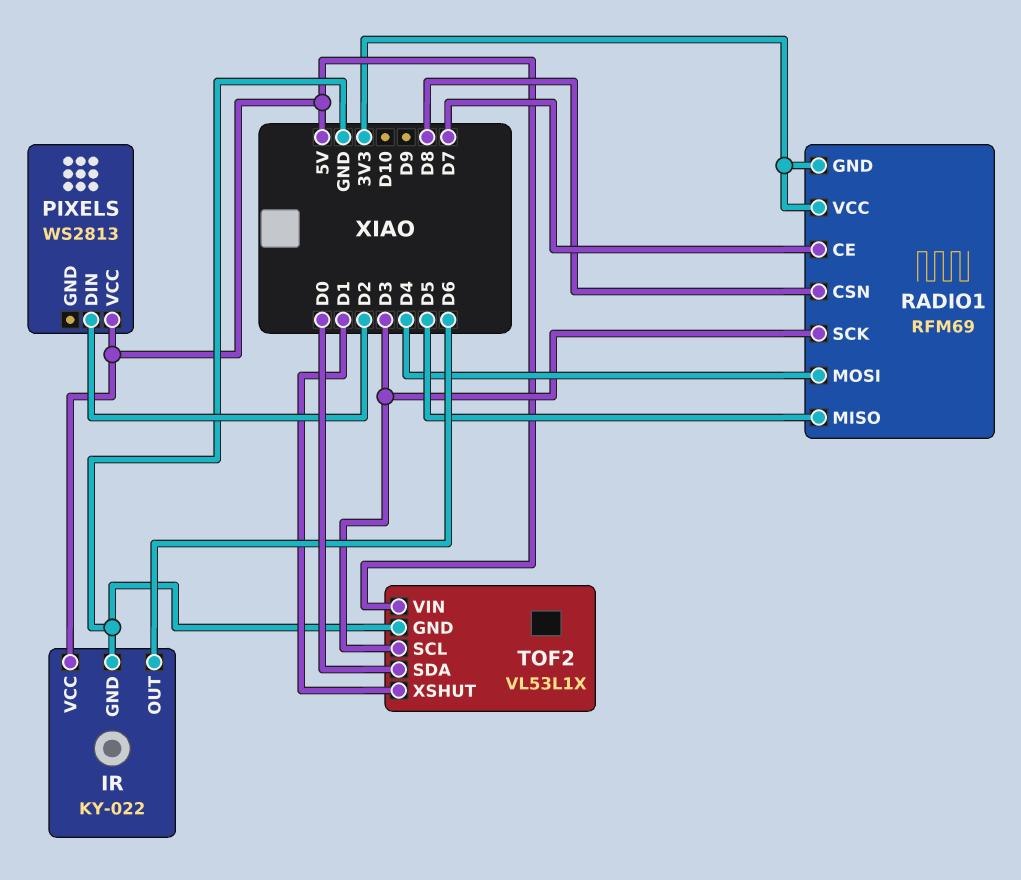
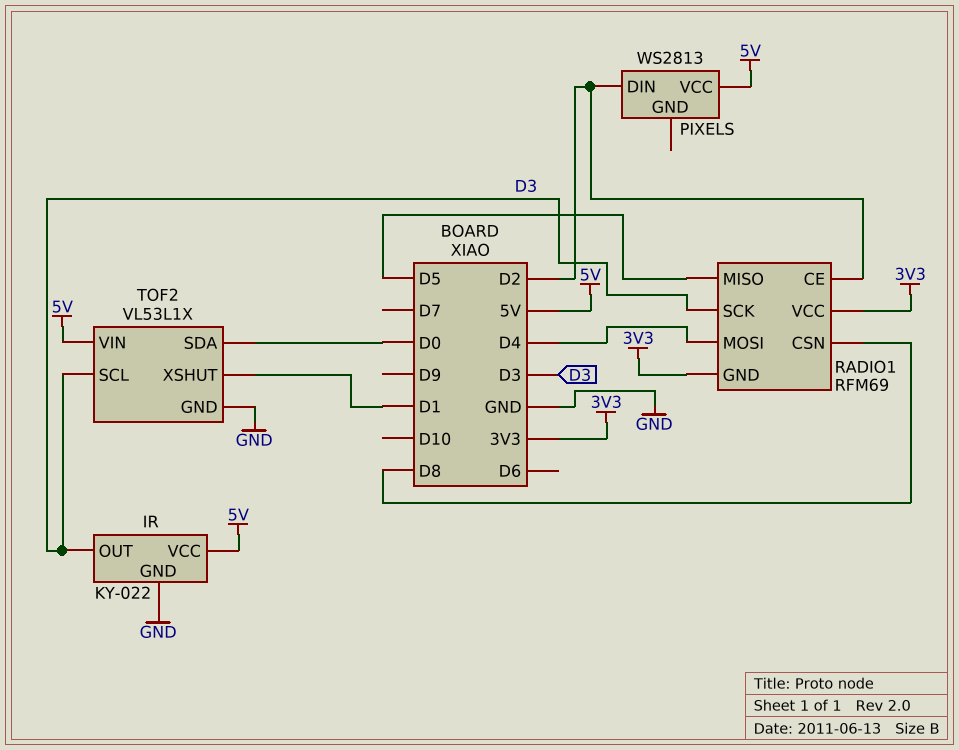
IR pin OUT: D6 -> D3
RADIO1 pin CE: D7 -> D2

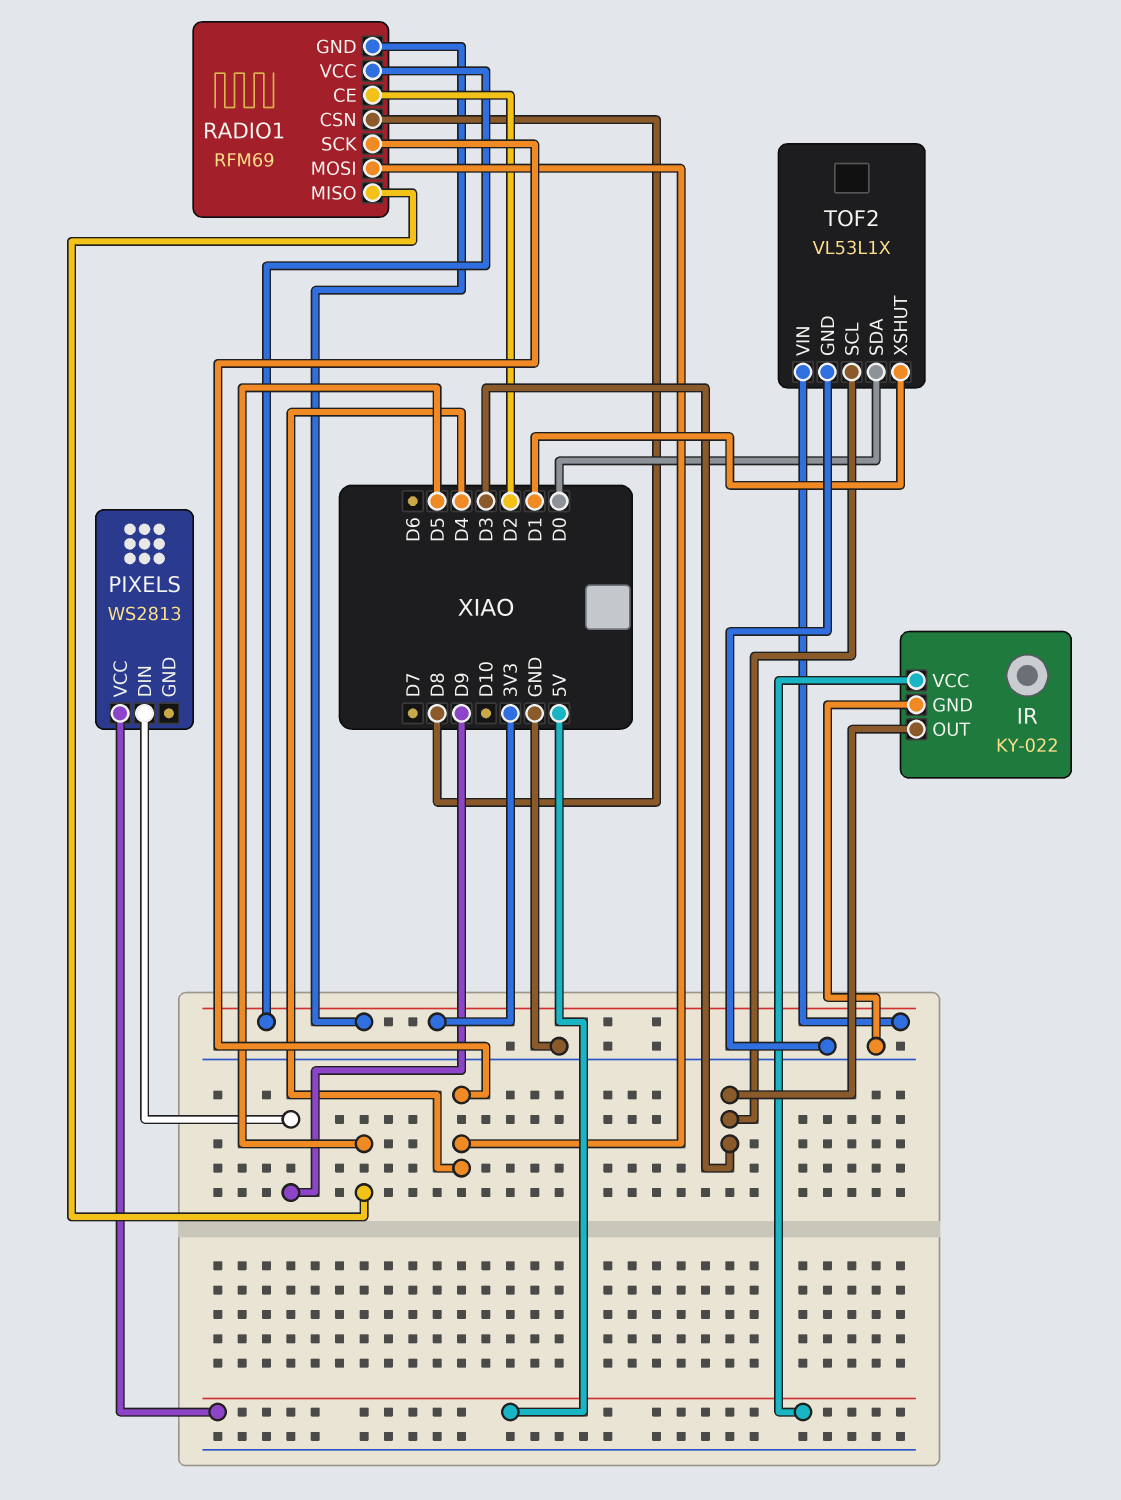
PIXELS pin DIN: D2 -> D9
RADIO1 pin SCK: D3 -> D4
TOF2 pin VIN: 5V -> 3V3

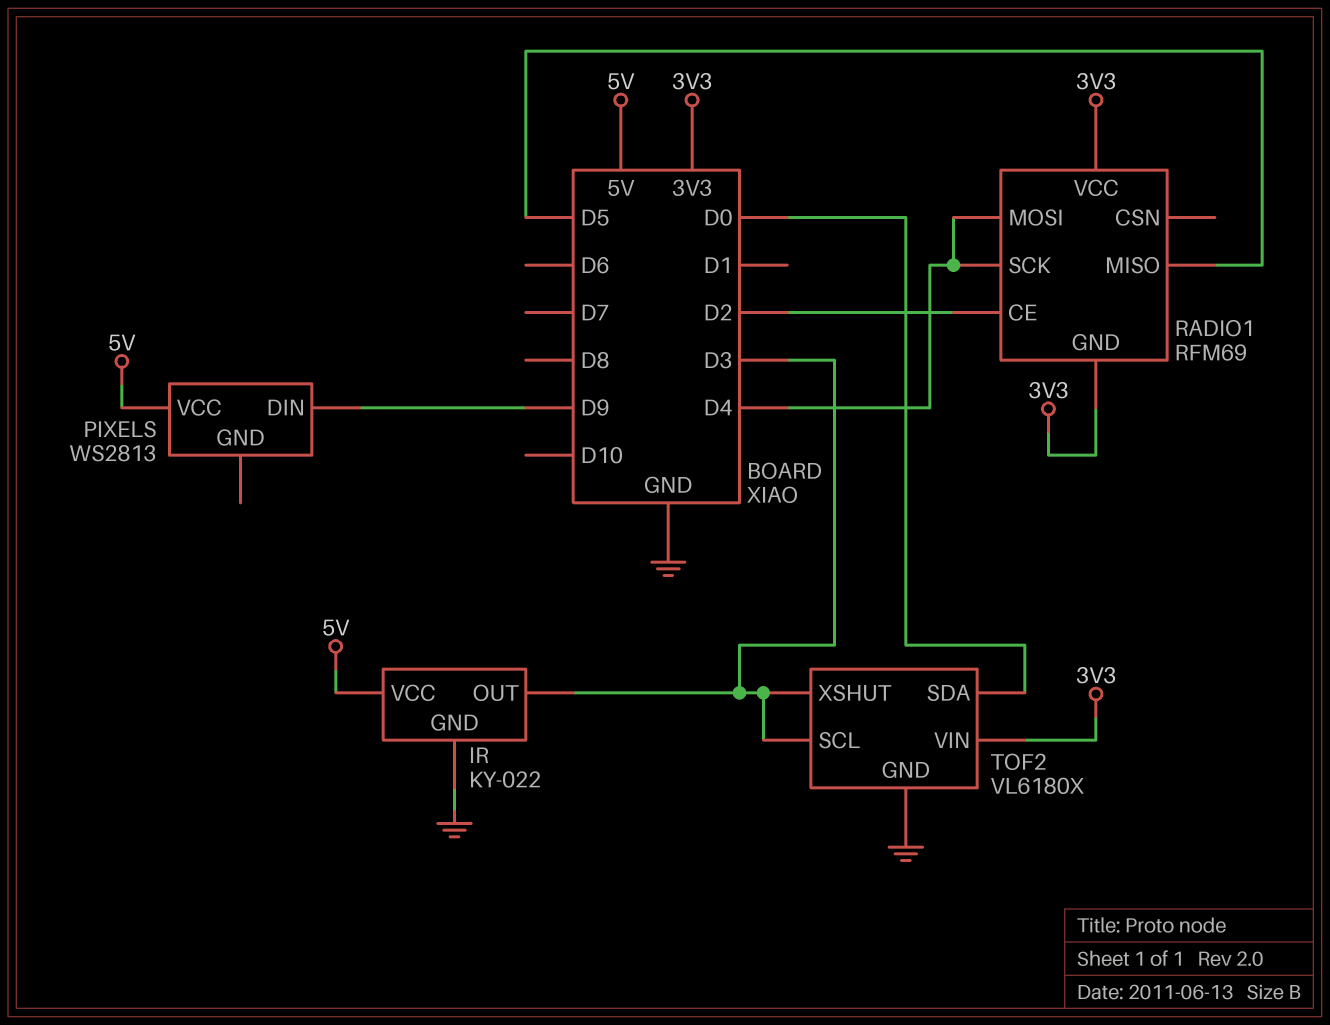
RADIO1 pin CSN: D8 -> none
TOF2: VL53L1X -> VL6180X
TOF2 pin XSHUT: D1 -> D3

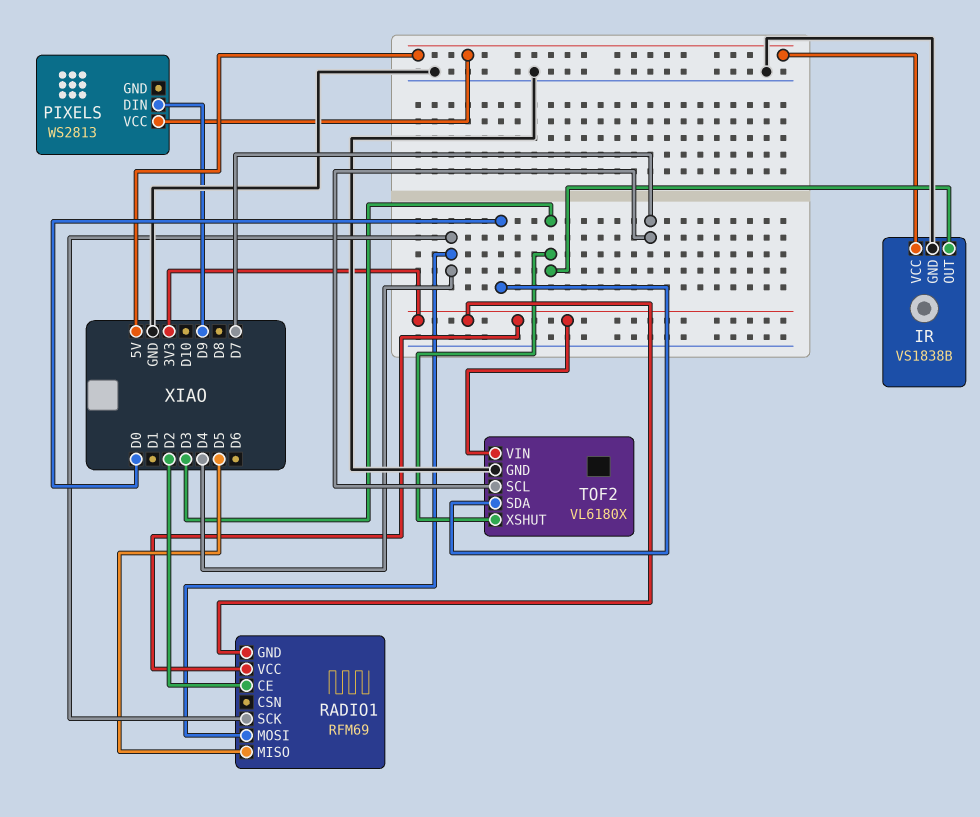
IR: KY-022 -> VS1838B
TOF2 pin SCL: D3 -> D7

